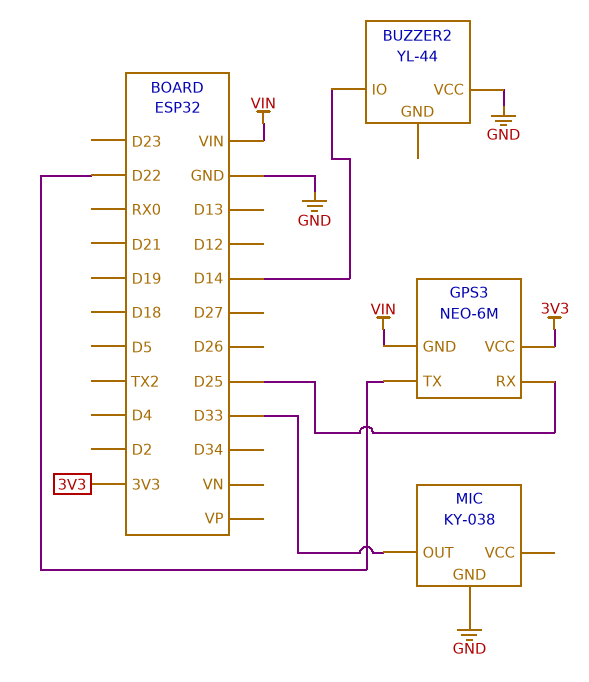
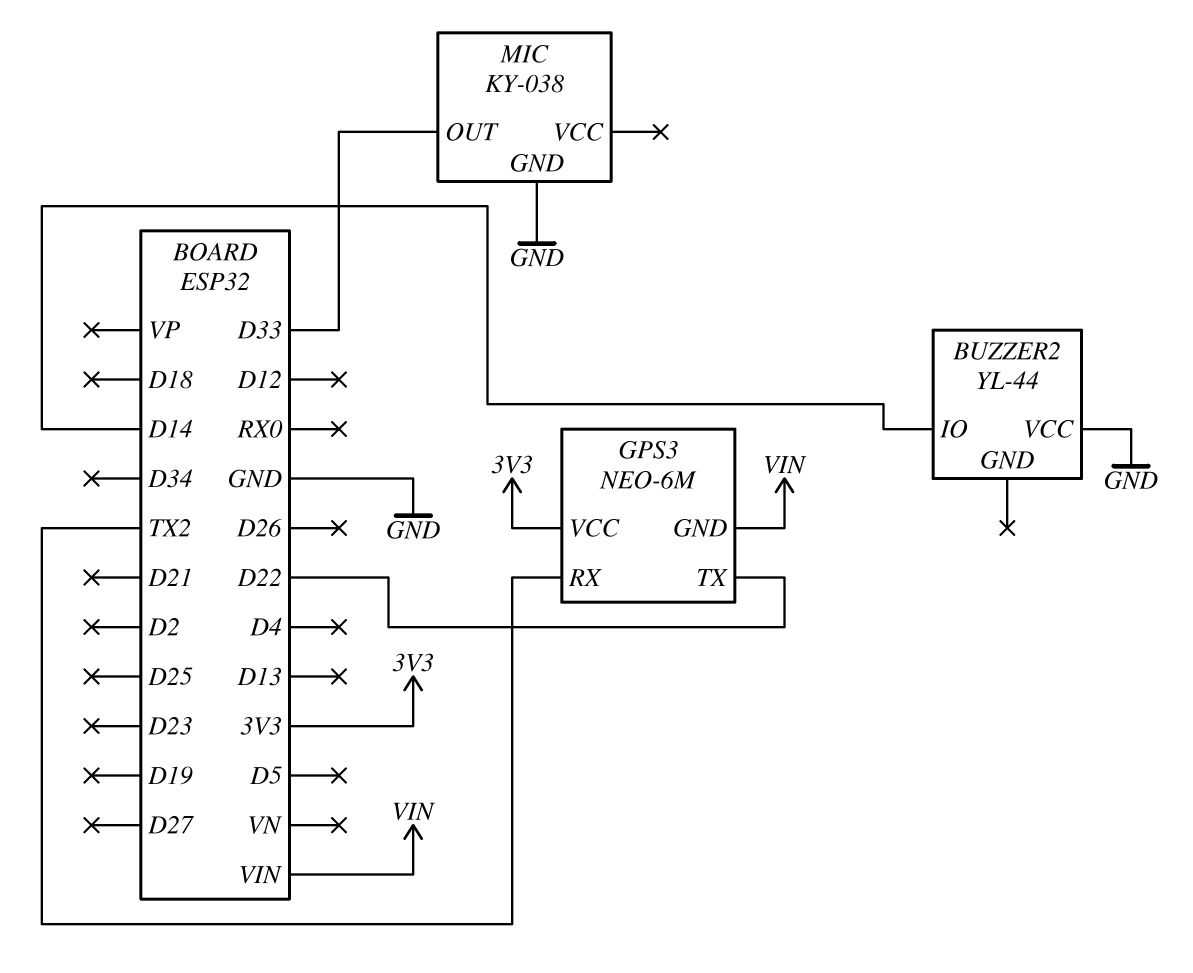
GPS3 pin RX: D25 -> TX2

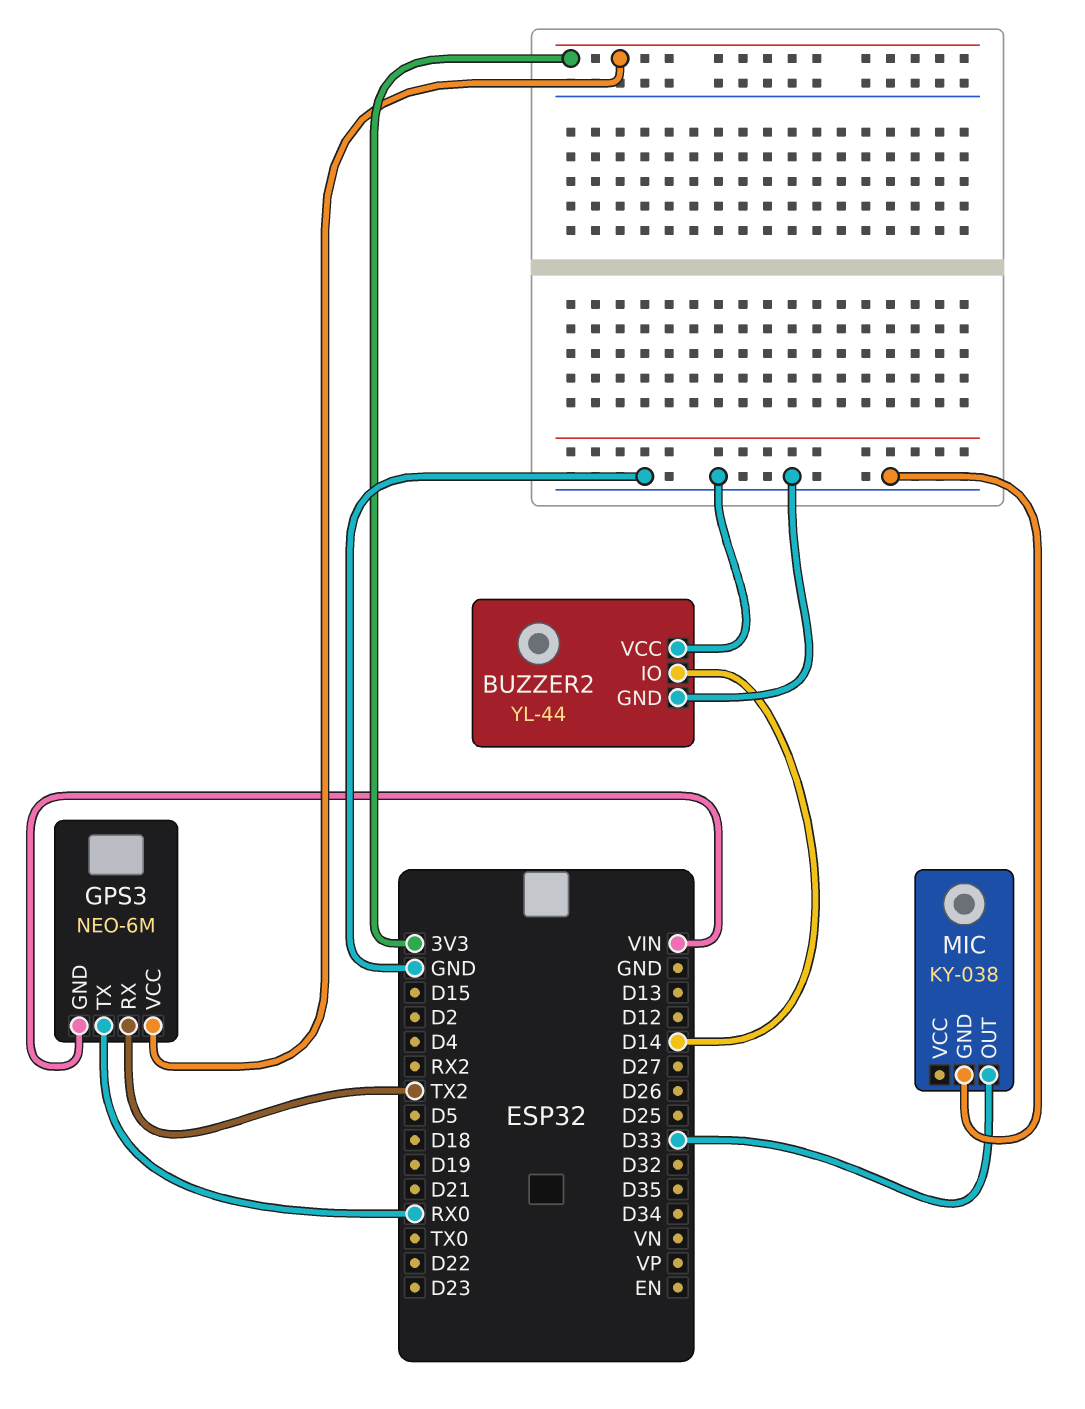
BUZZER2 pin GND: none -> GND
GPS3 pin TX: D22 -> RX0

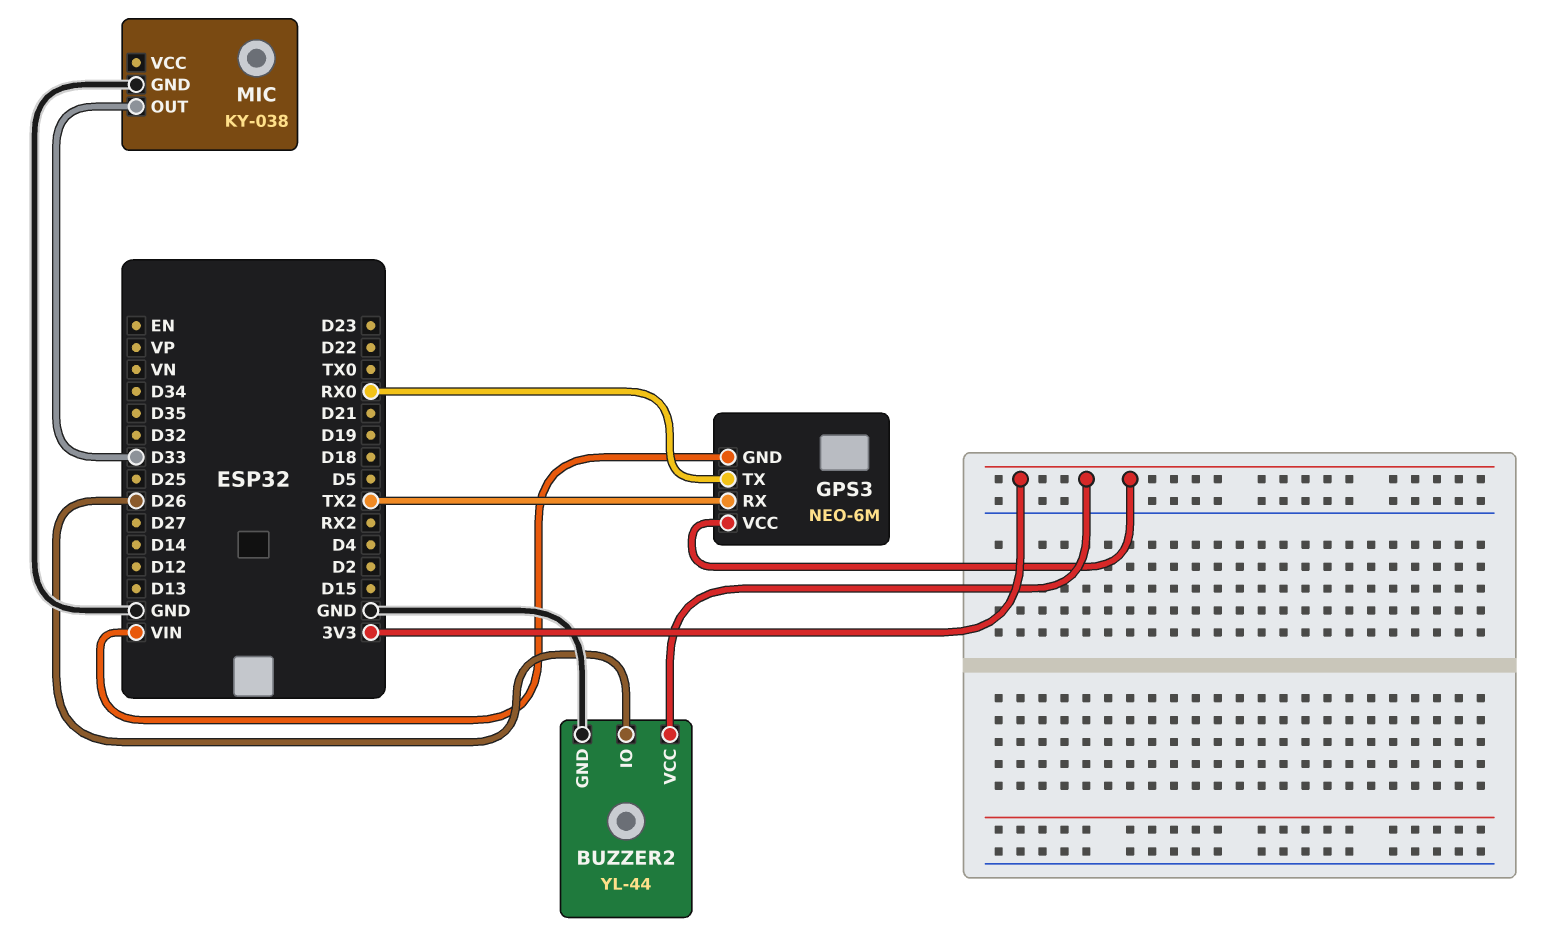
BUZZER2 pin IO: D14 -> D26
BUZZER2 pin VCC: GND -> 3V3

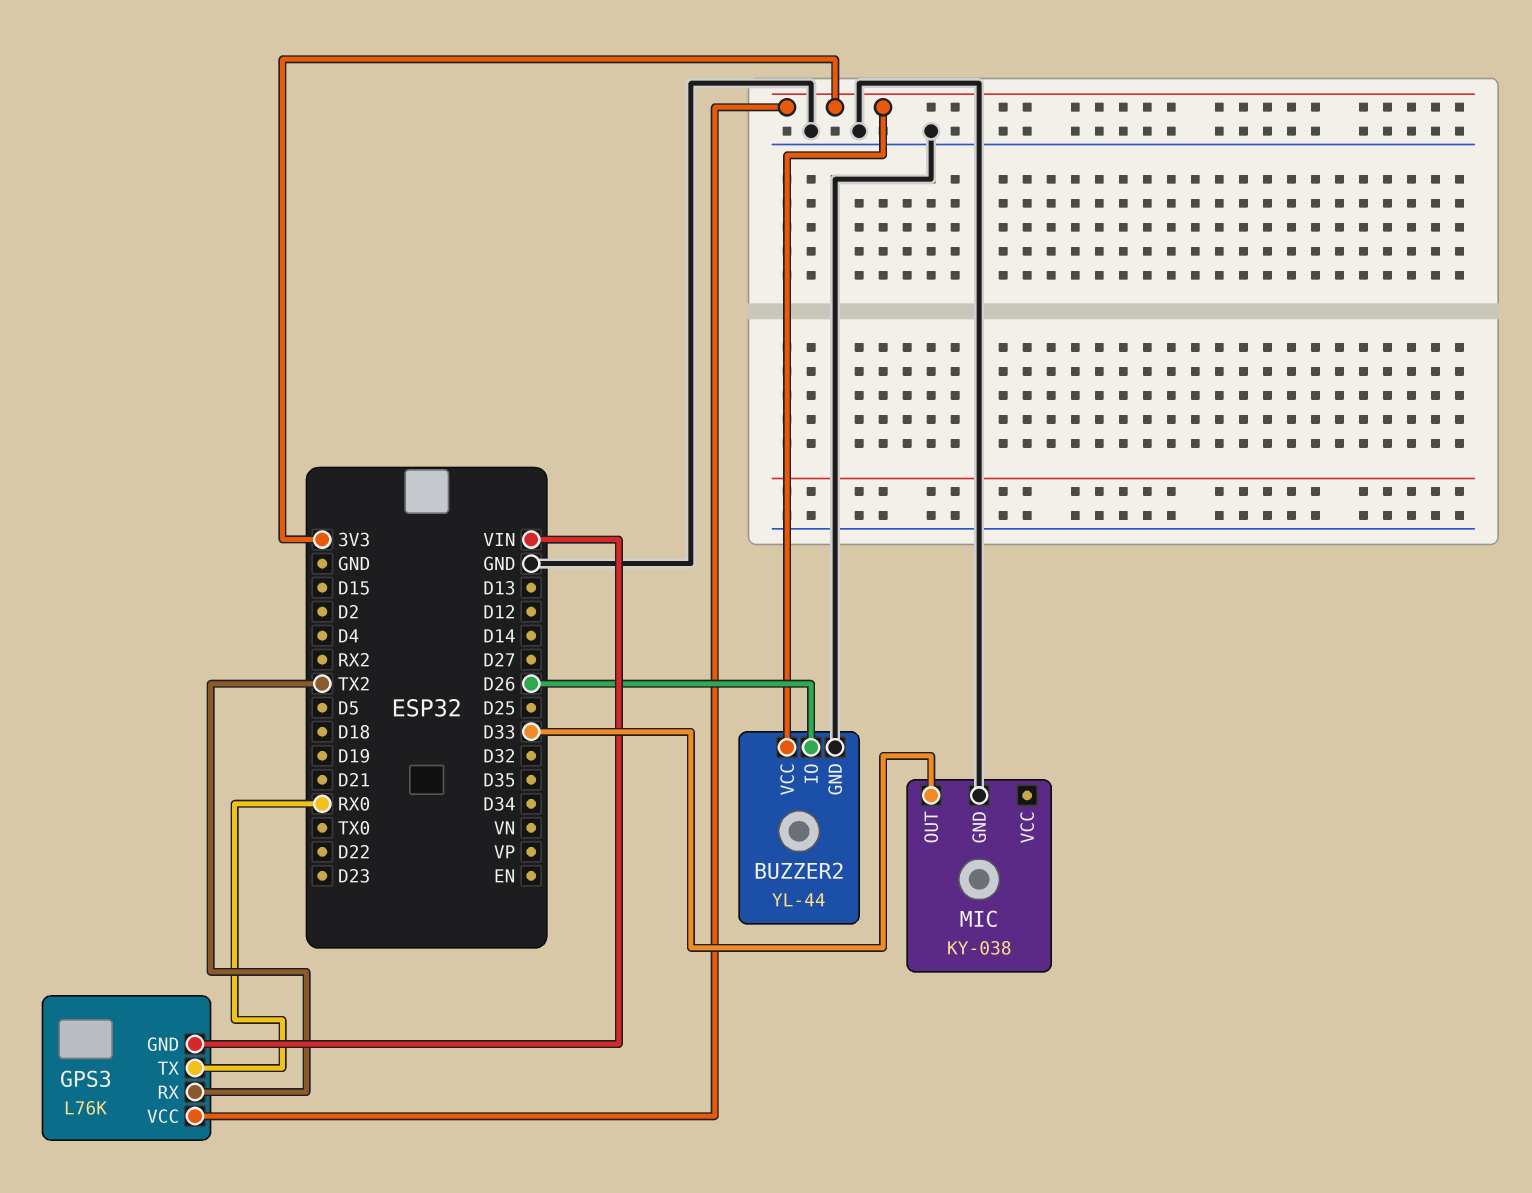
GPS3: NEO-6M -> L76K

